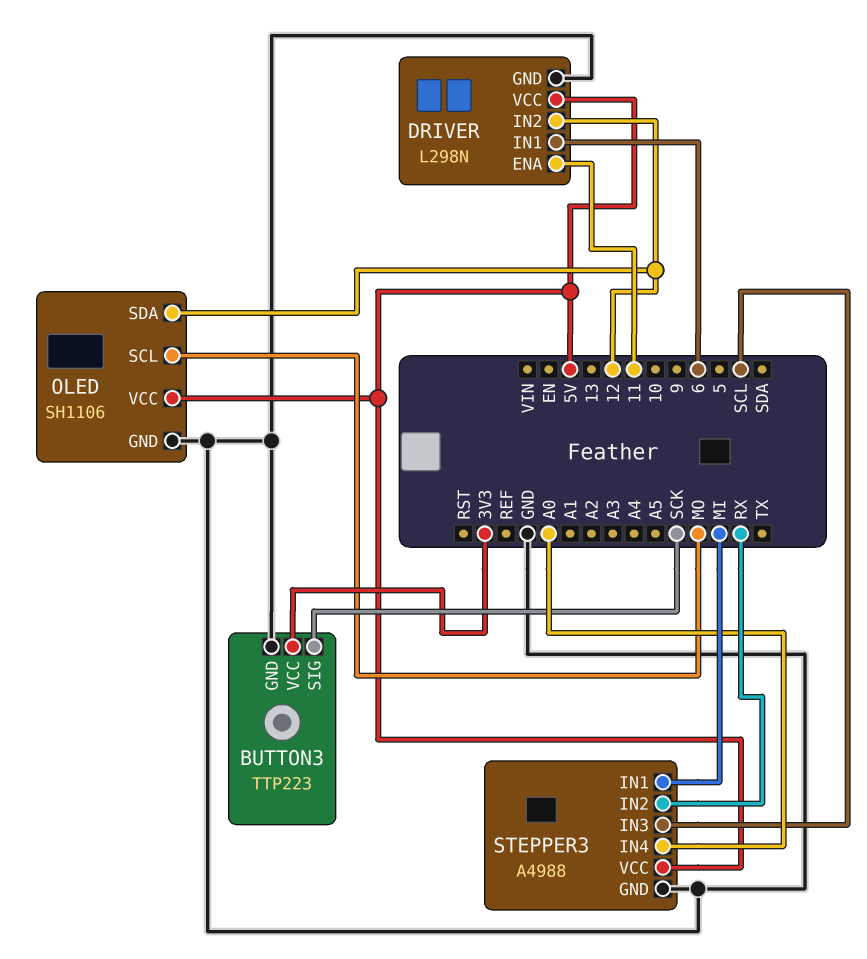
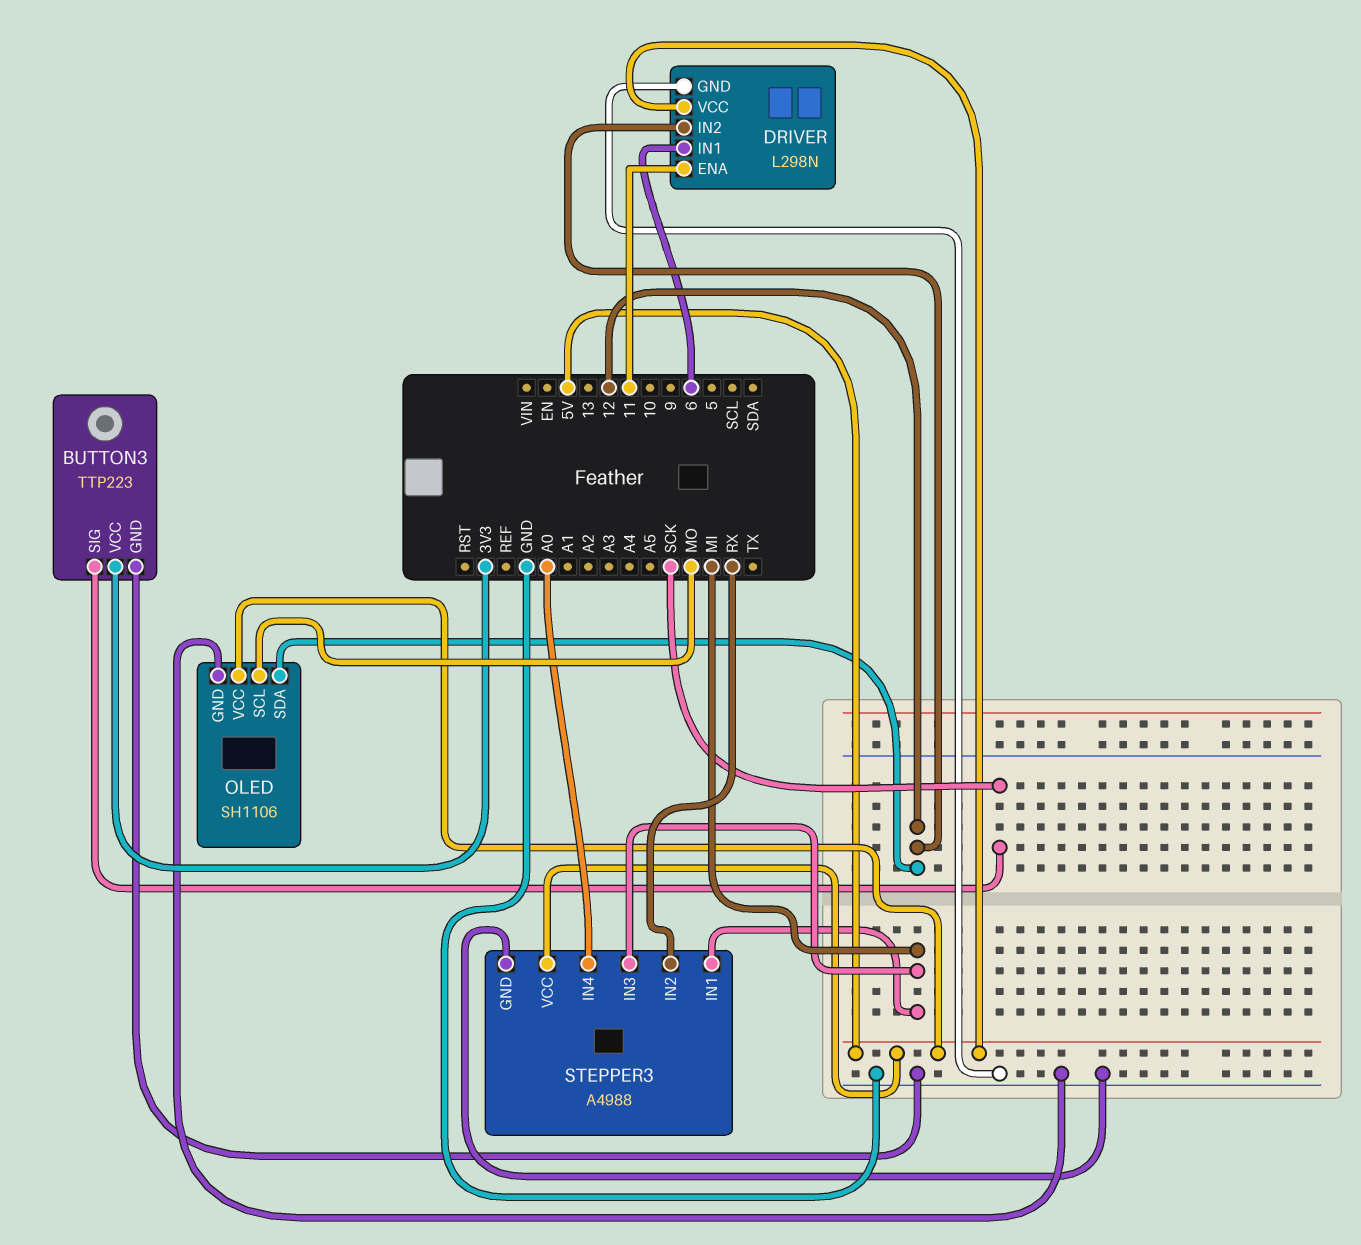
STEPPER3 pin IN3: SCL -> MI

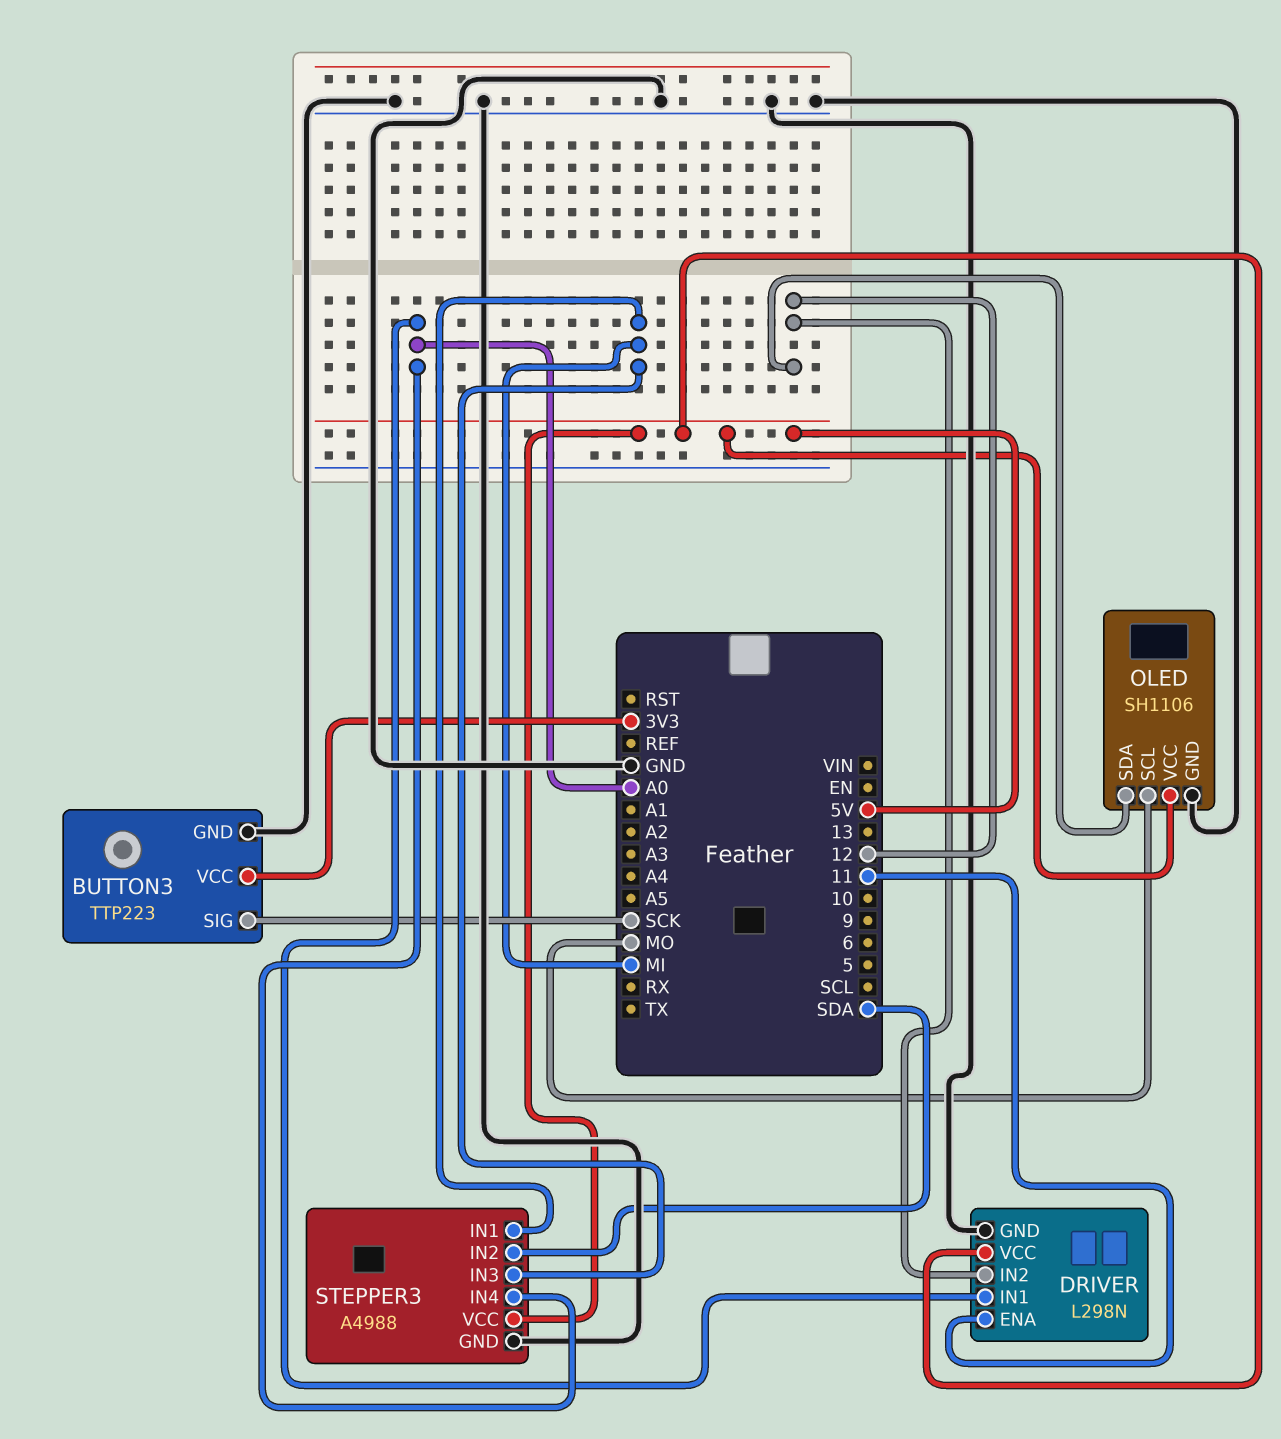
DRIVER pin IN1: 6 -> A0
STEPPER3 pin IN2: RX -> SDA

